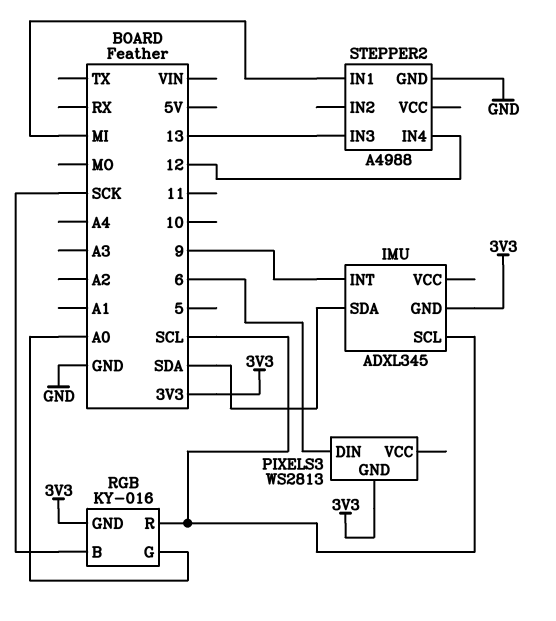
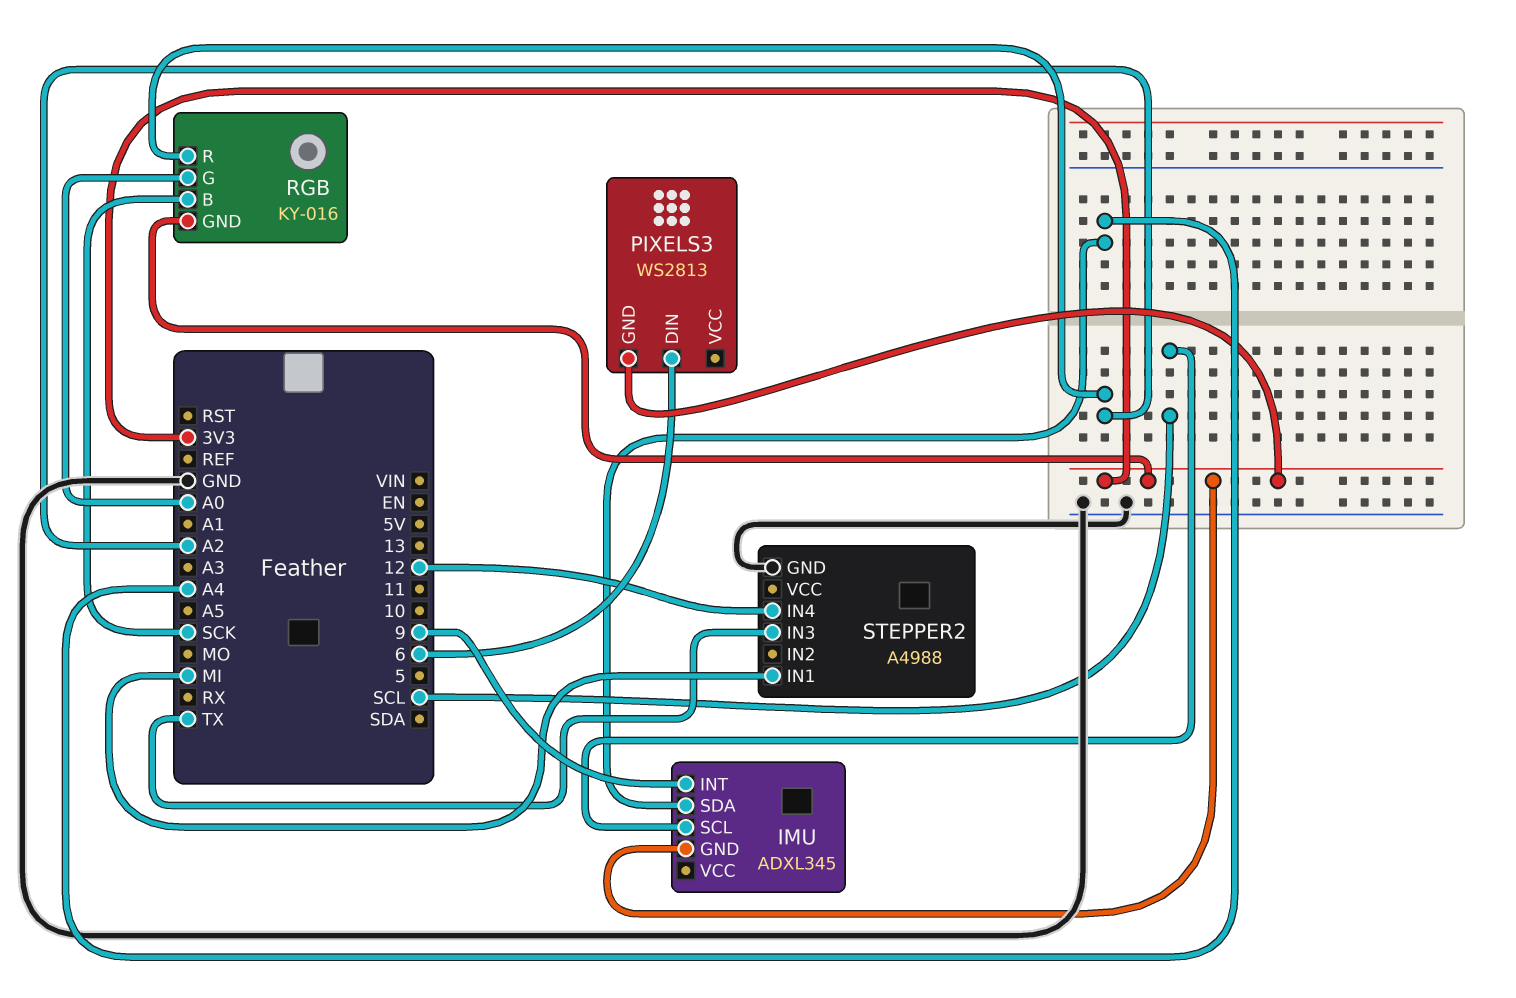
IMU pin SDA: SDA -> A4
RGB pin R: SCL -> A2
STEPPER2 pin IN3: 13 -> TX

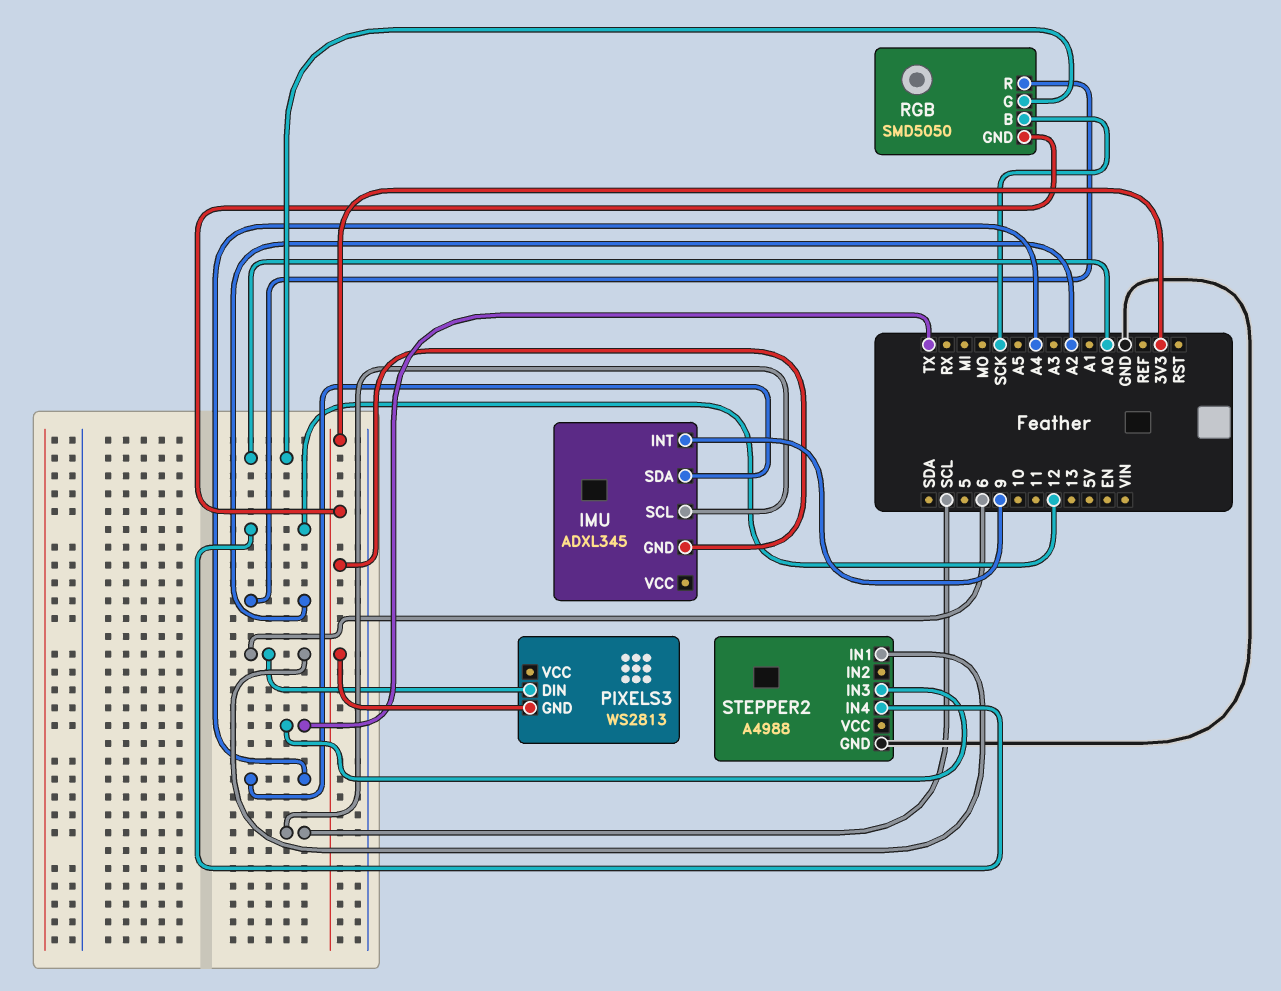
RGB: KY-016 -> SMD5050
STEPPER2 pin IN1: MI -> 6

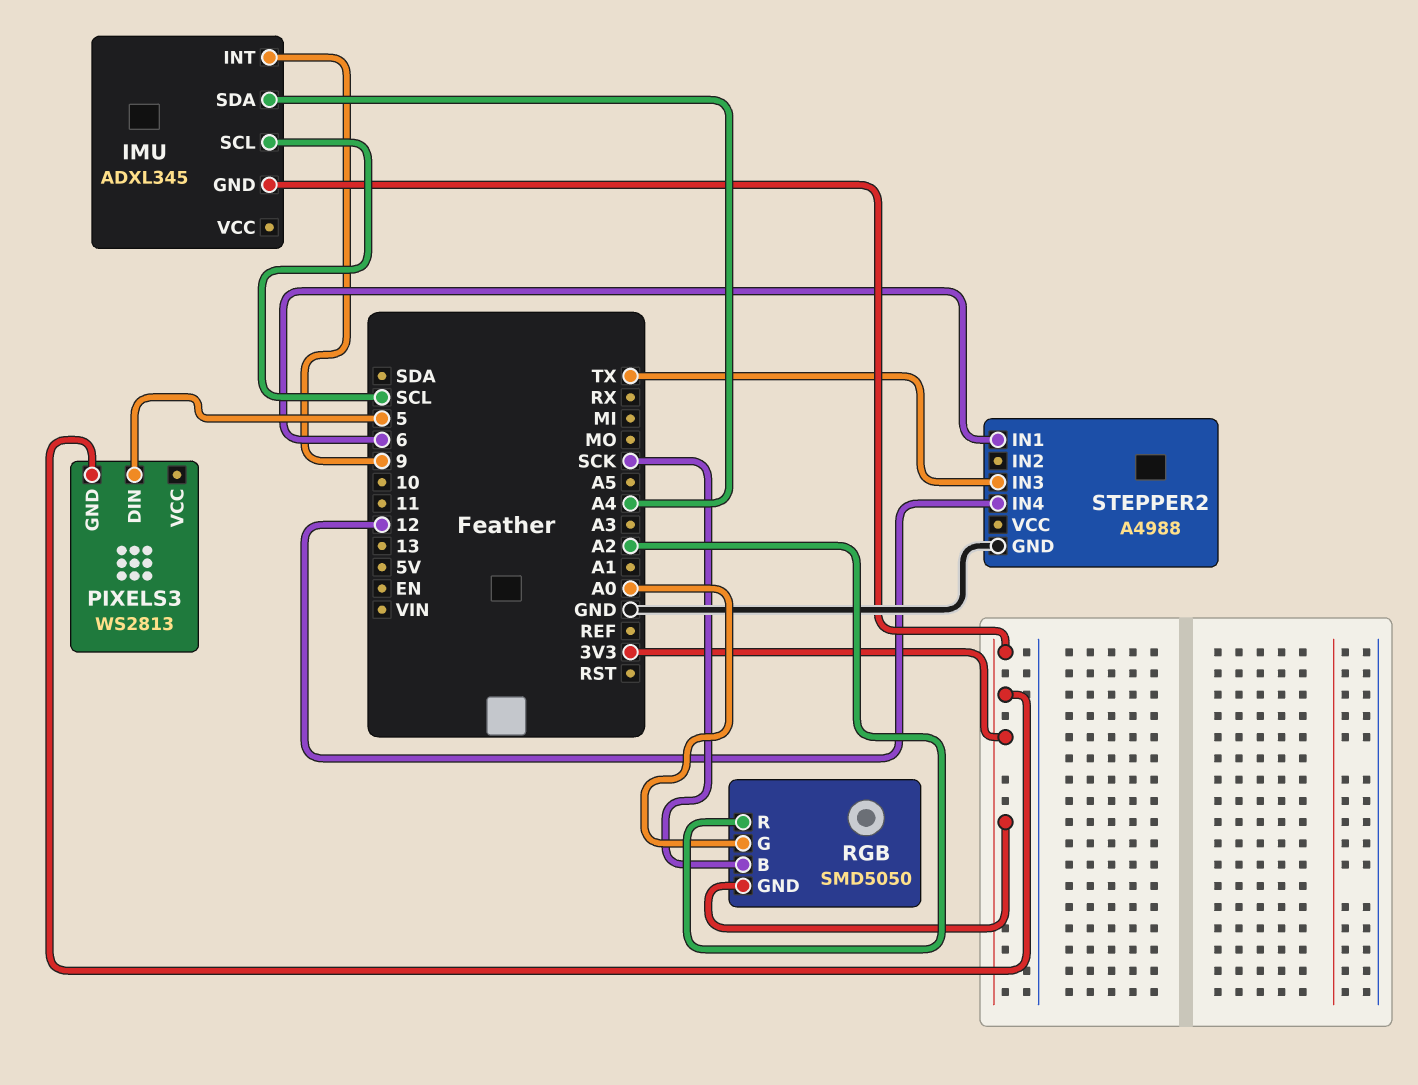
PIXELS3 pin DIN: 6 -> 5

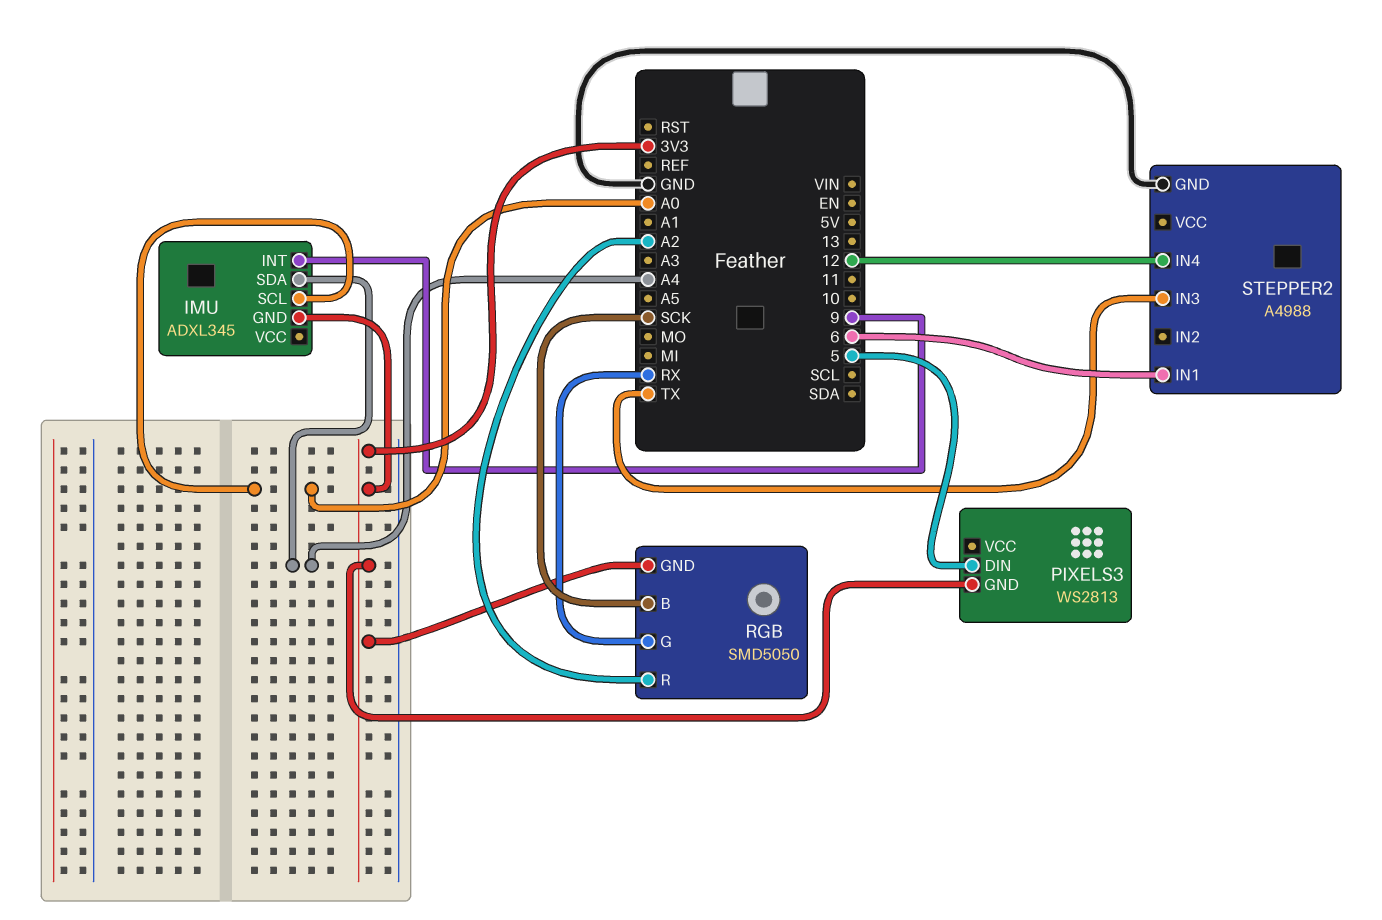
IMU pin SCL: SCL -> A0
RGB pin G: A0 -> RX

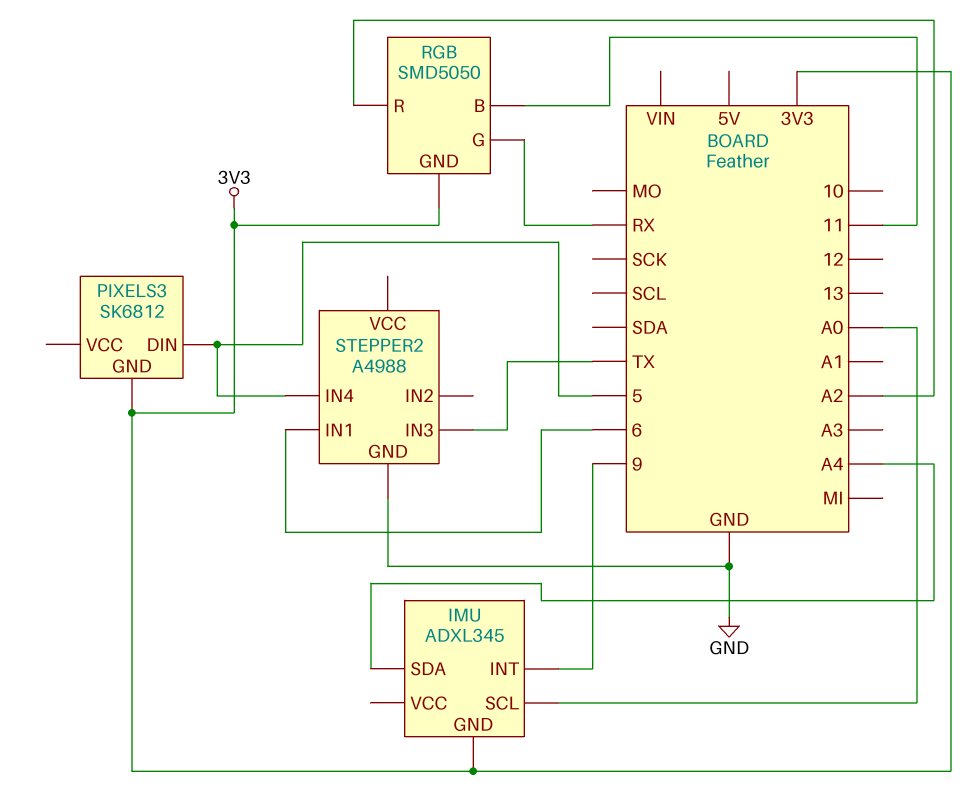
PIXELS3: WS2813 -> SK6812
RGB pin B: SCK -> 11
STEPPER2 pin IN4: 12 -> 5

